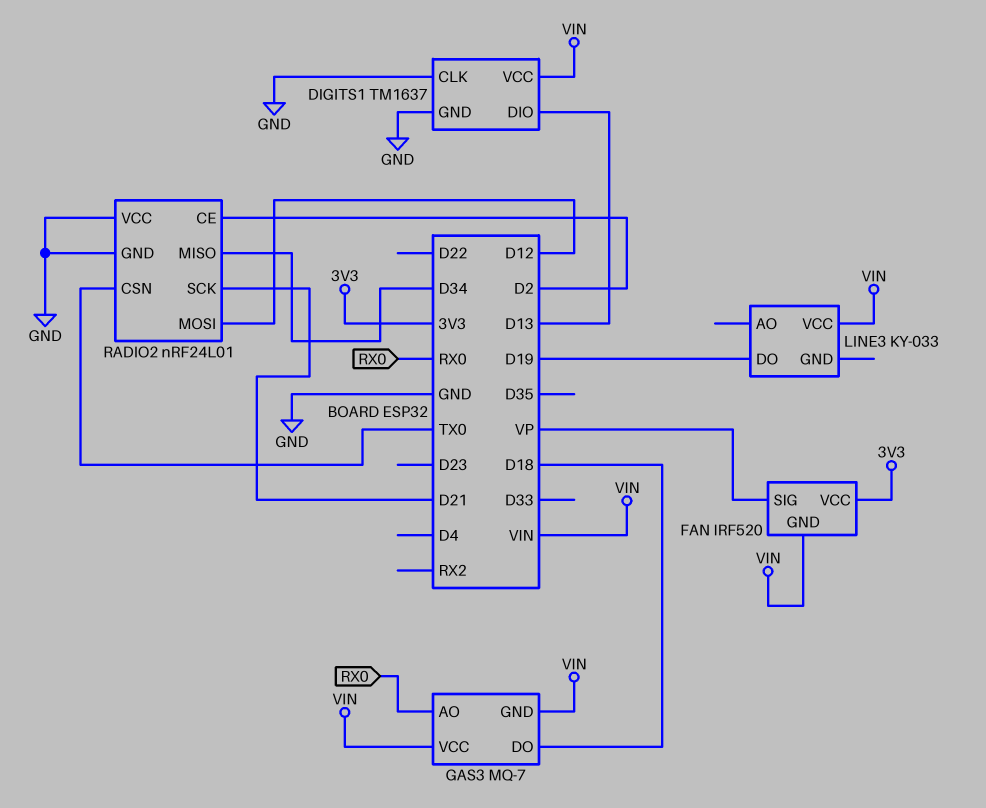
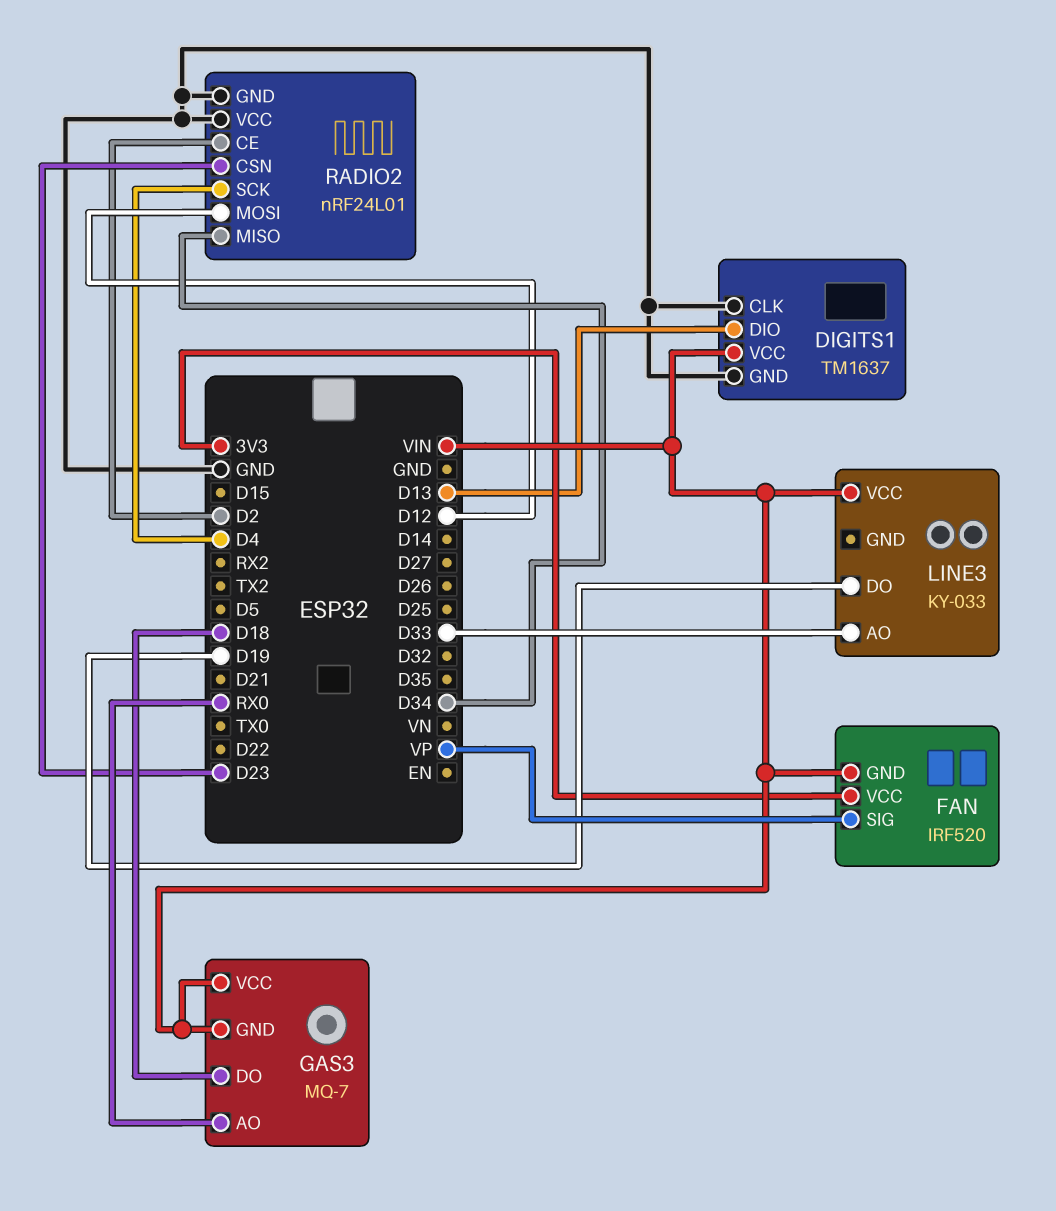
LINE3 pin AO: none -> D33
RADIO2 pin CSN: TX0 -> D23
RADIO2 pin SCK: D21 -> D4

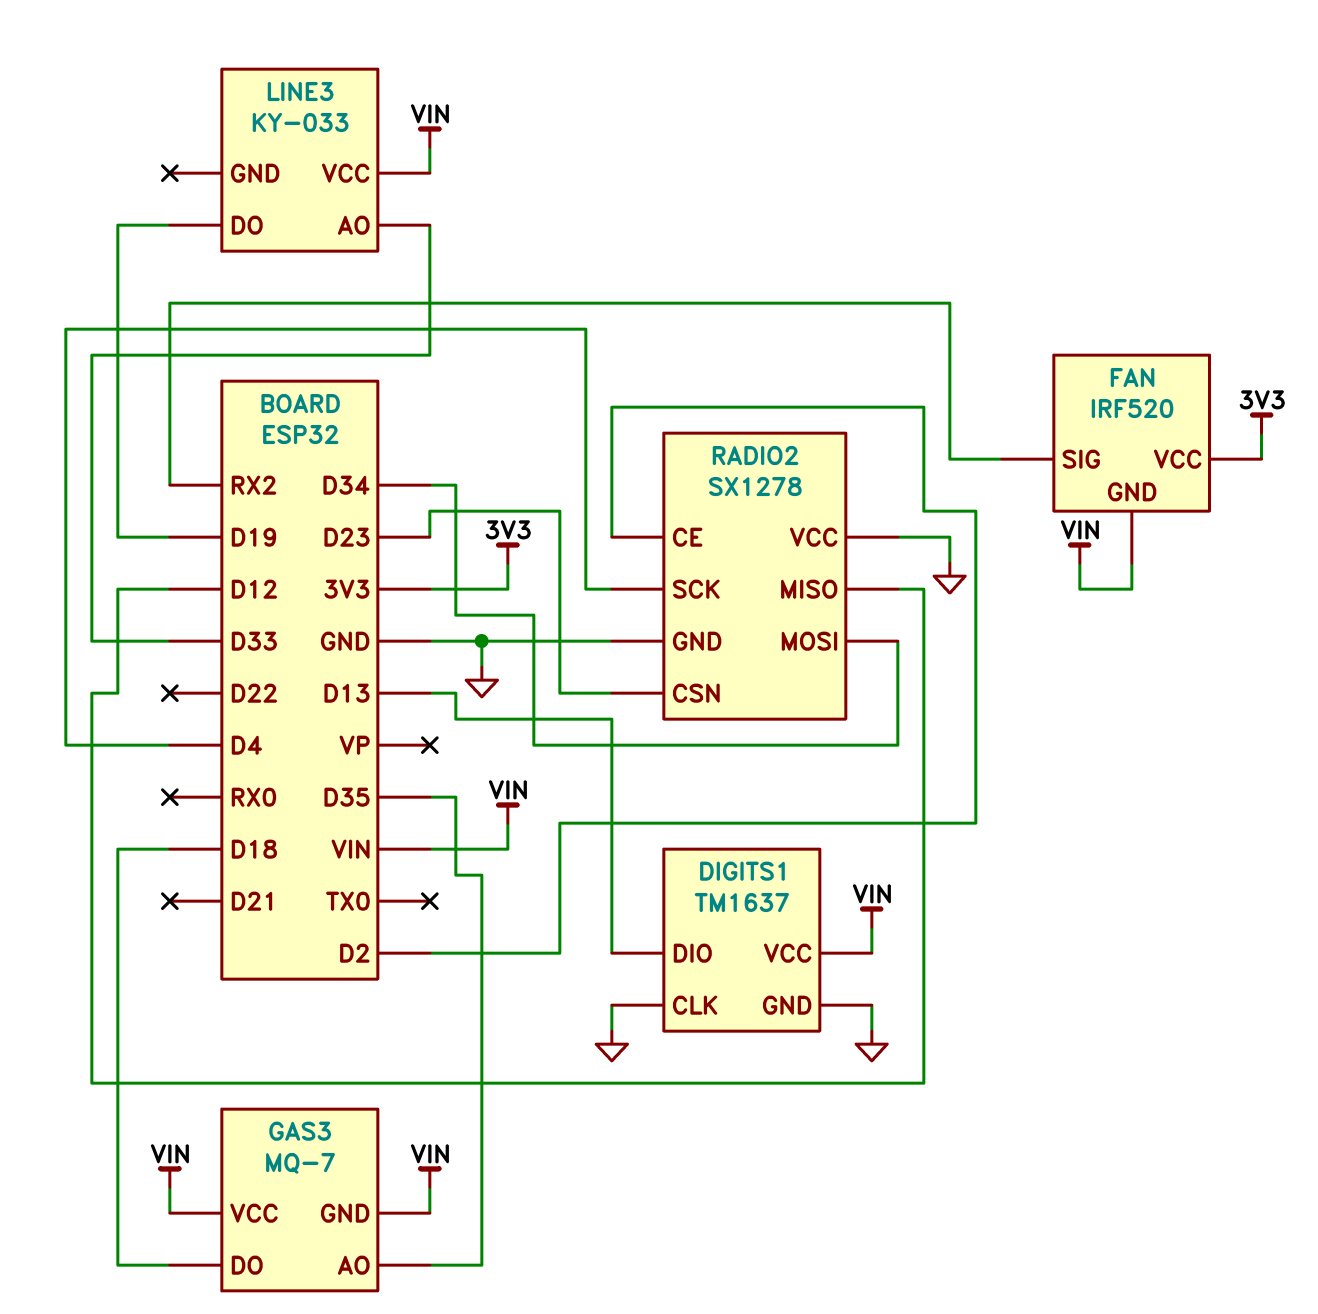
FAN pin SIG: VP -> RX2
GAS3 pin AO: RX0 -> D35
RADIO2: nRF24L01 -> SX1278
RADIO2 pin MISO: D34 -> D12
RADIO2 pin MOSI: D12 -> D34

